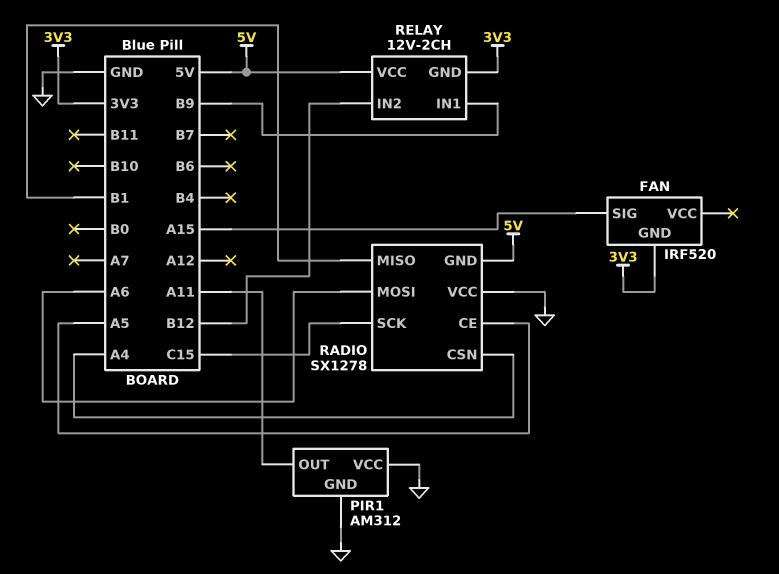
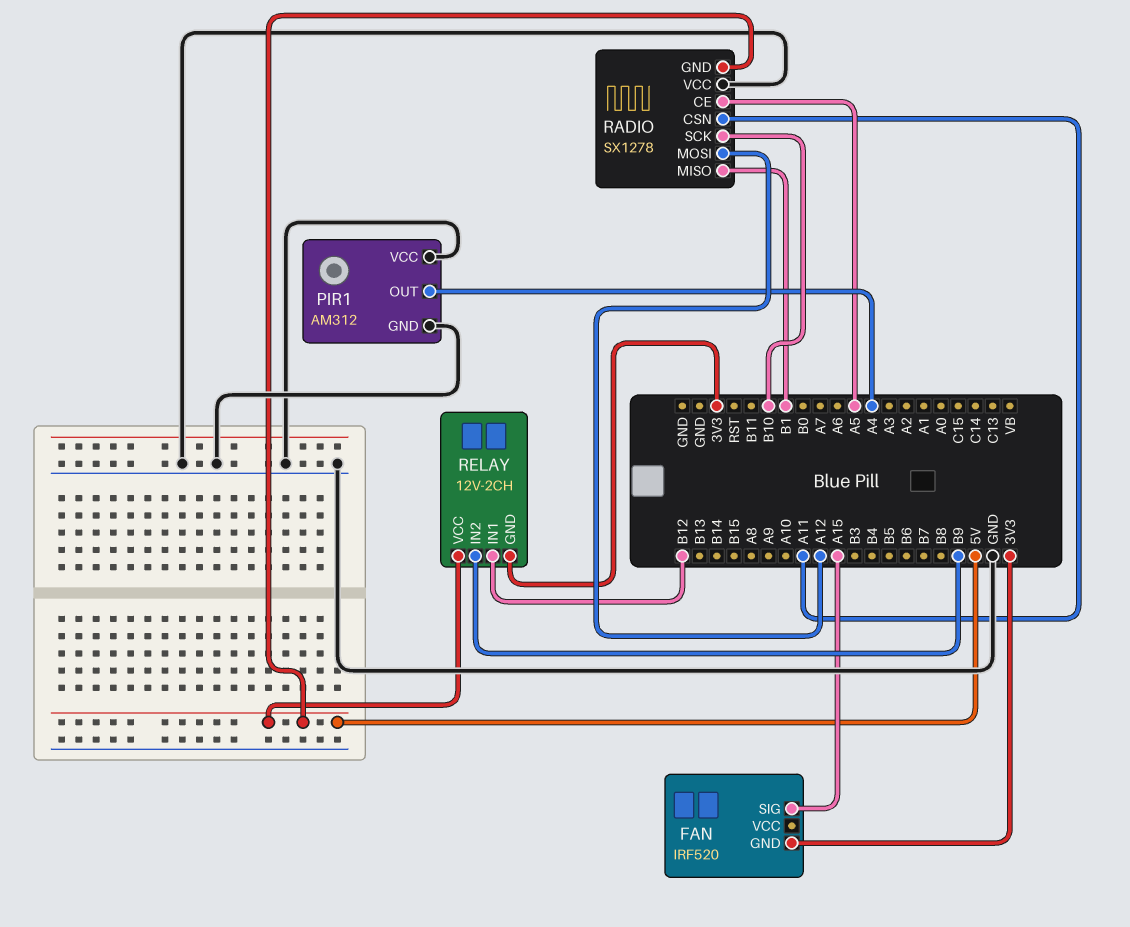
PIR1 pin OUT: A11 -> A4
RADIO pin CSN: A4 -> A11
RADIO pin MOSI: A6 -> A12
RADIO pin SCK: C15 -> B10
RELAY pin IN1: B9 -> B12
RELAY pin IN2: B12 -> B9

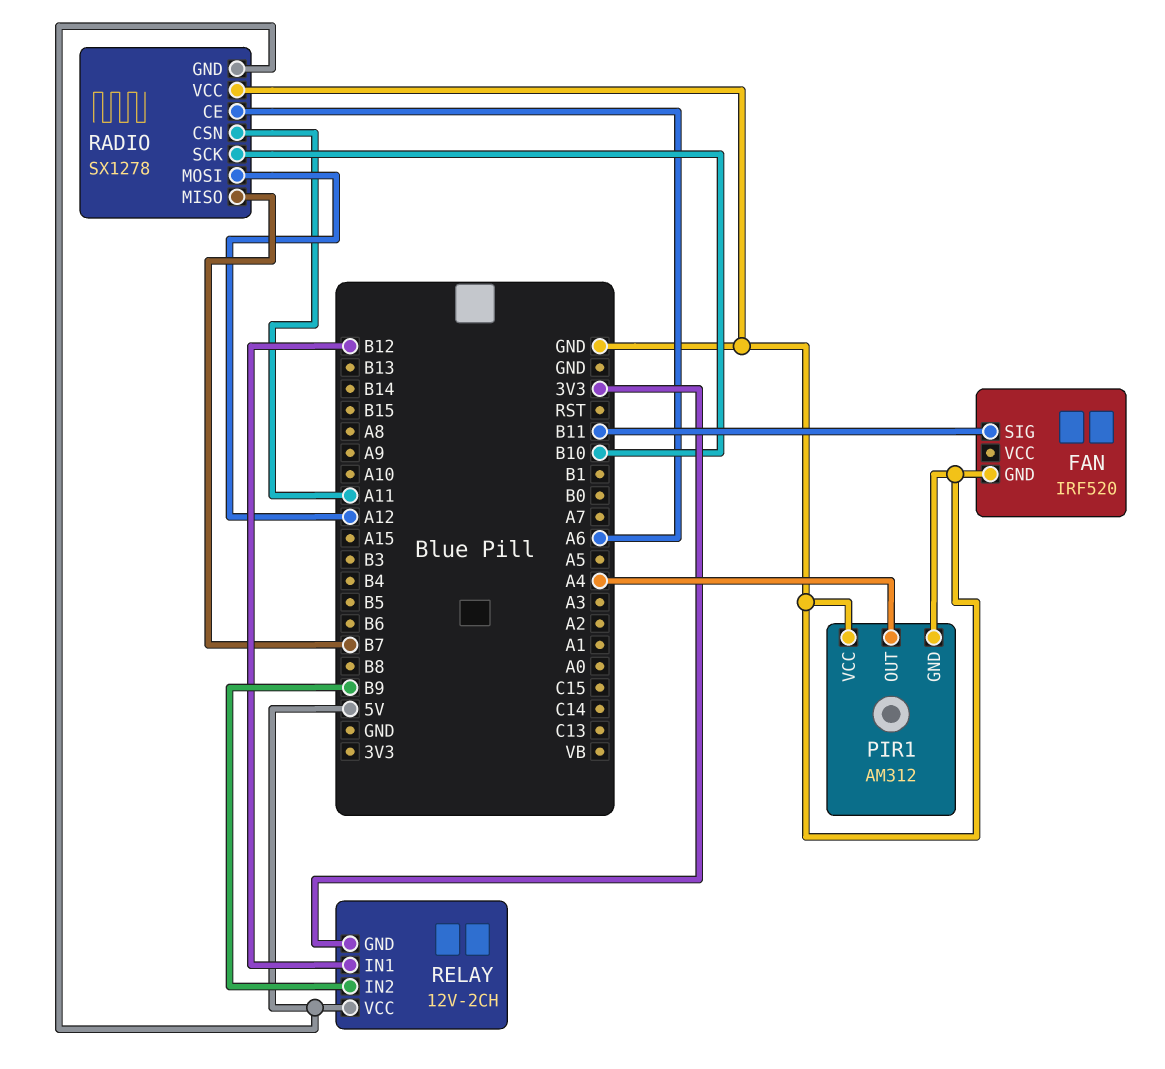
FAN pin GND: 3V3 -> GND
FAN pin SIG: A15 -> B11
RADIO pin CE: A5 -> A6
RADIO pin MISO: B1 -> B7

